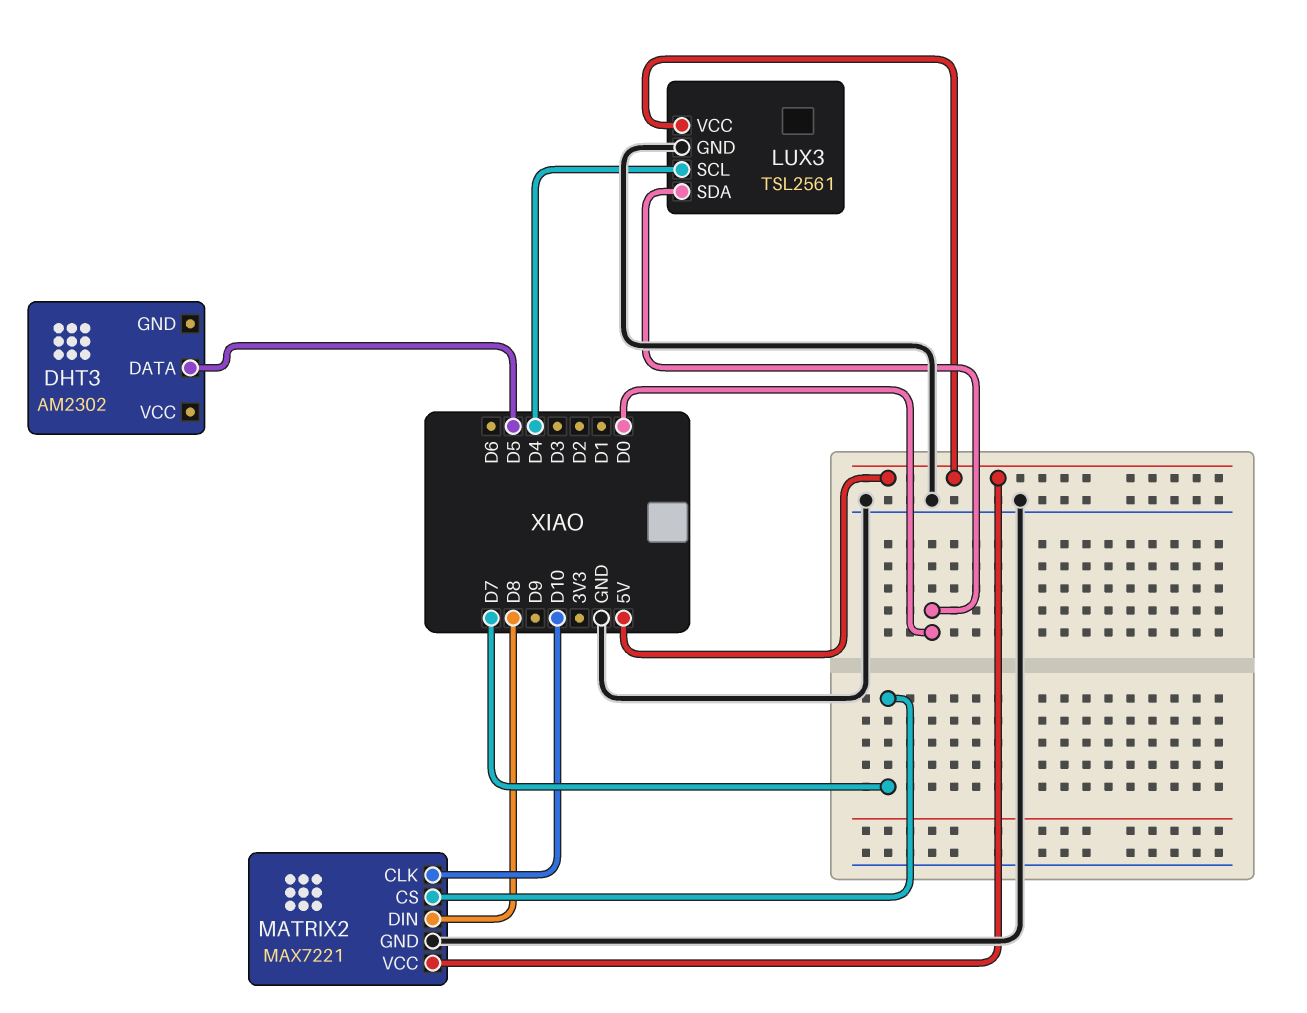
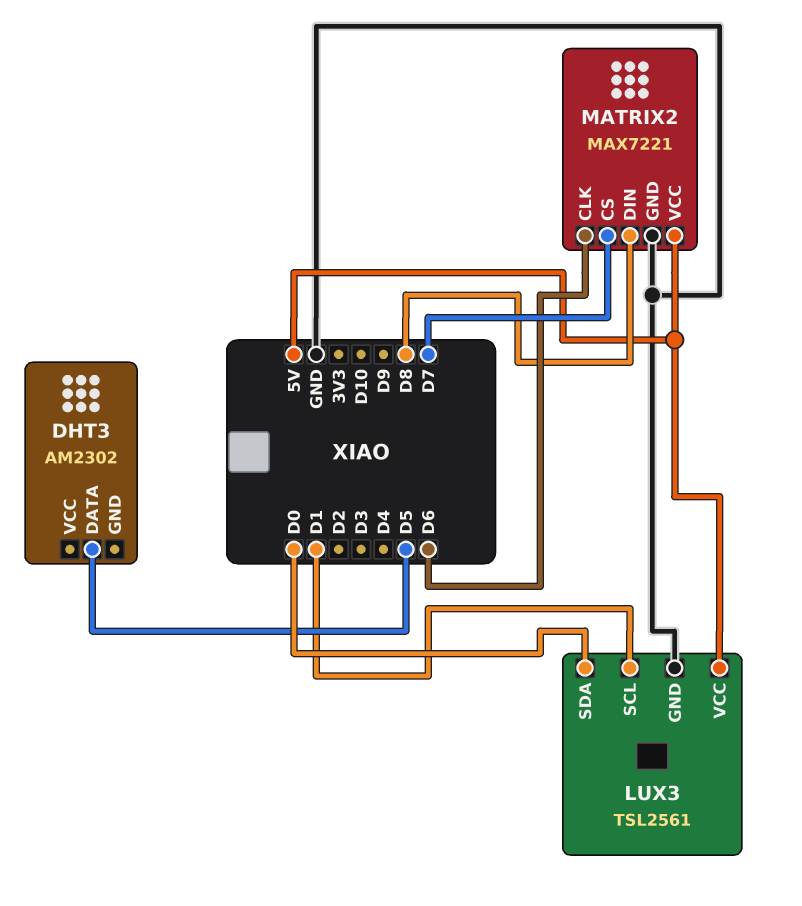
LUX3 pin SCL: D4 -> D1
MATRIX2 pin CLK: D10 -> D6

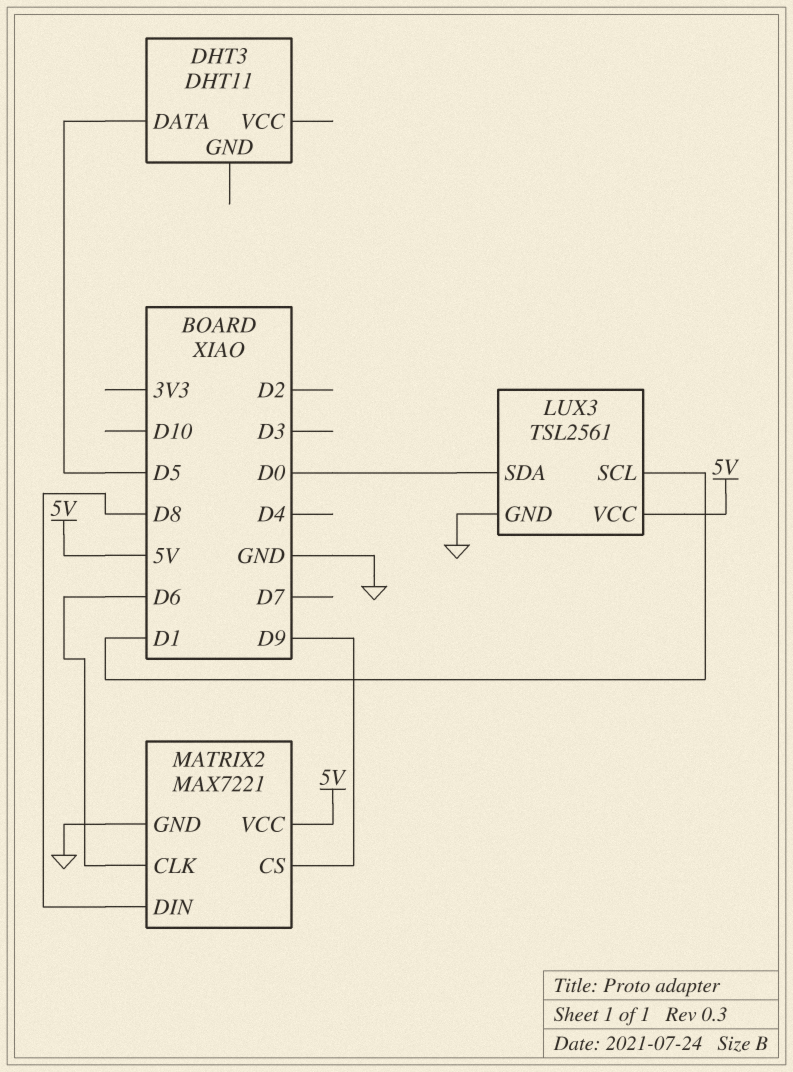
DHT3: AM2302 -> DHT11
MATRIX2 pin CS: D7 -> D9

